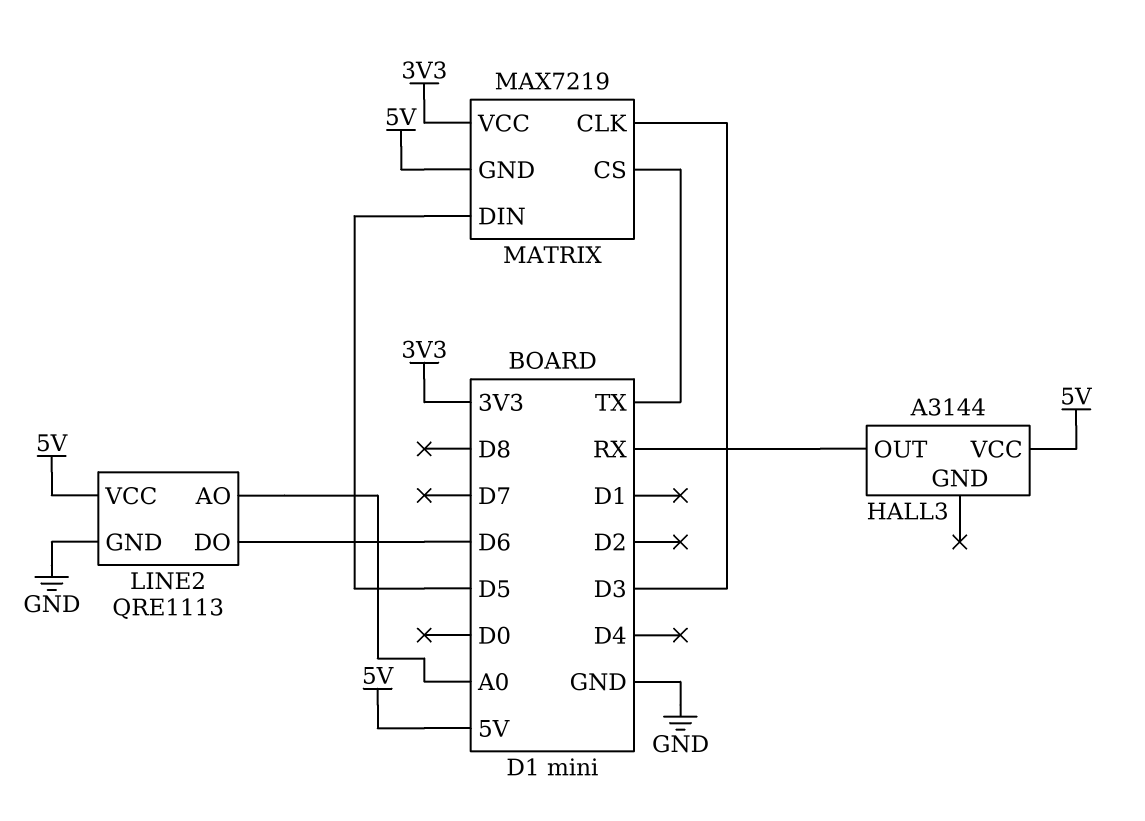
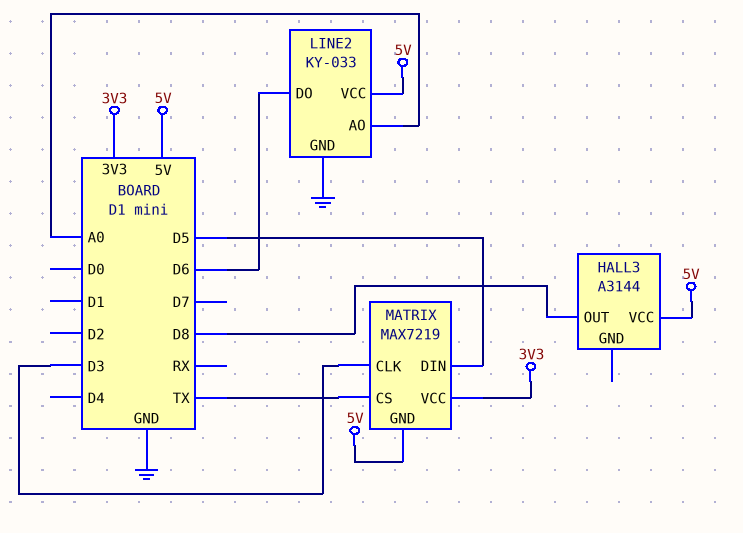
HALL3 pin OUT: RX -> D8
LINE2: QRE1113 -> KY-033

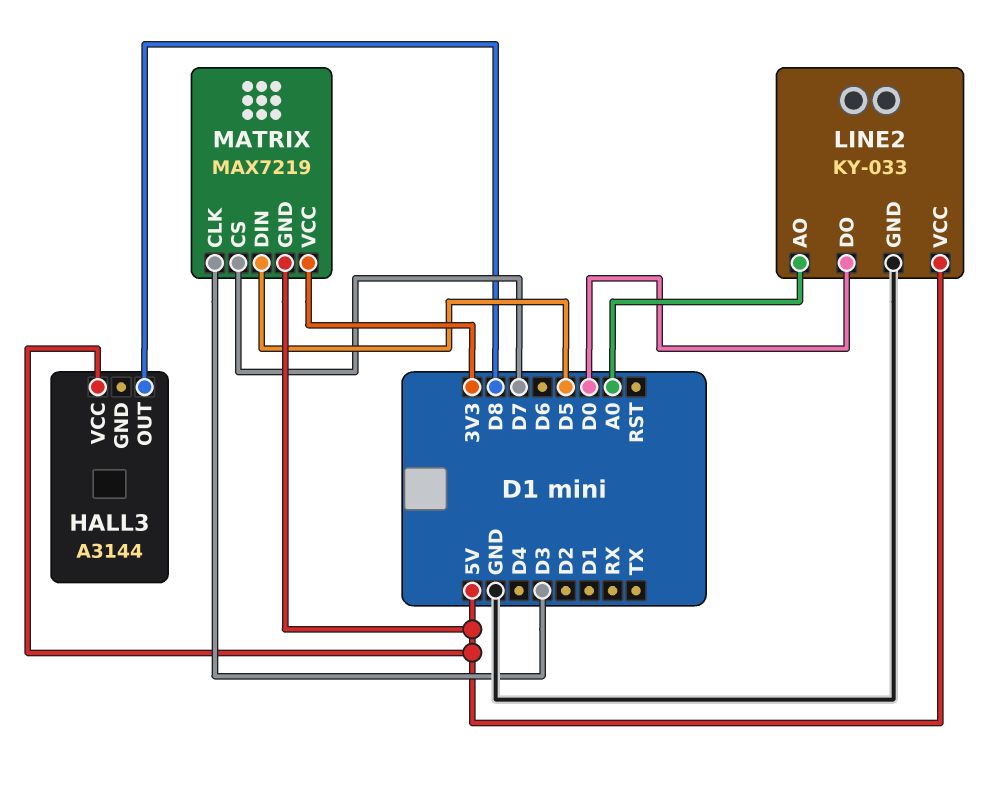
LINE2 pin DO: D6 -> D0
MATRIX pin CS: TX -> D7

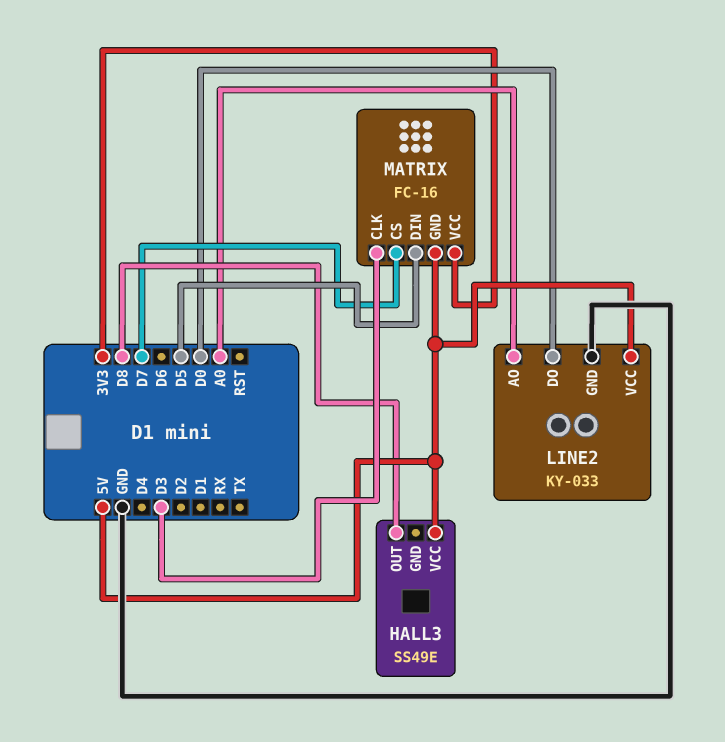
HALL3: A3144 -> SS49E
MATRIX: MAX7219 -> FC-16

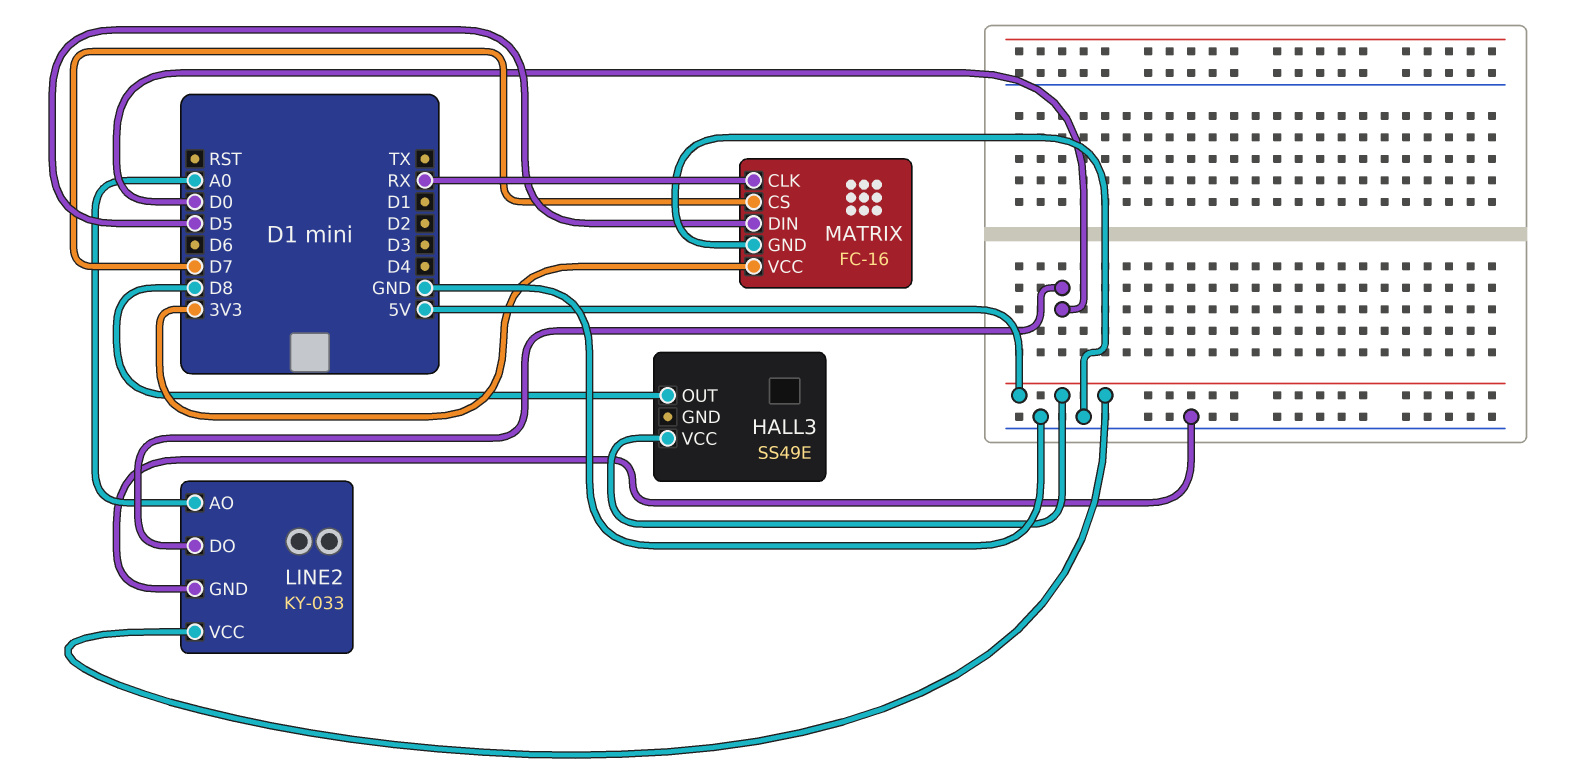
MATRIX pin CLK: D3 -> RX
MATRIX pin GND: 5V -> GND

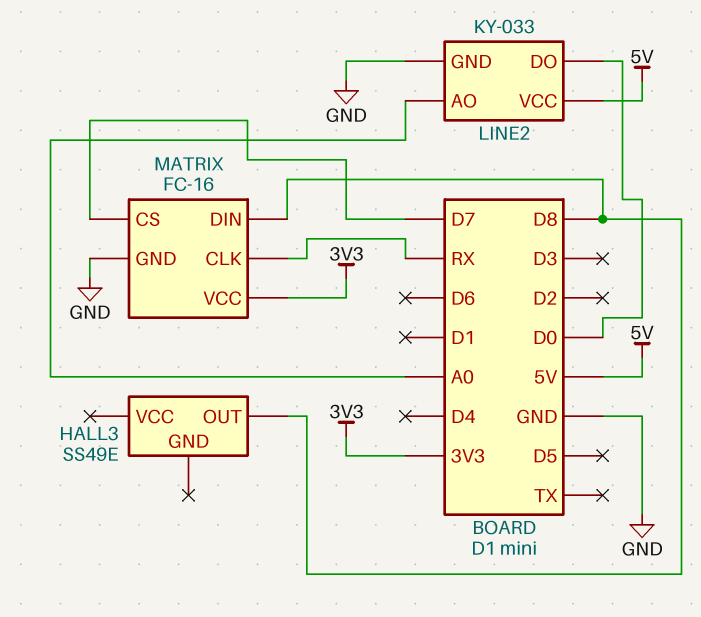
HALL3 pin VCC: 5V -> none
MATRIX pin DIN: D5 -> D8

